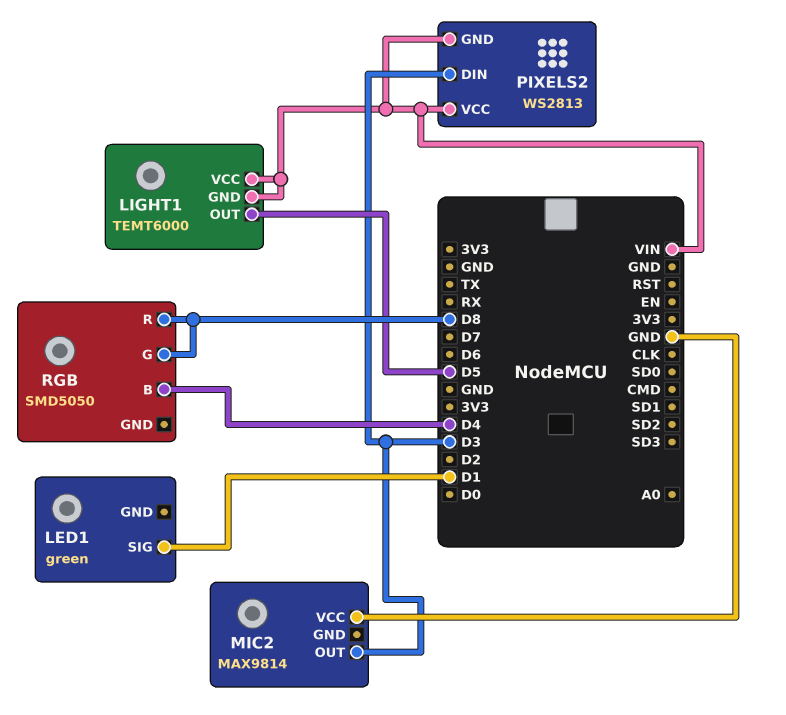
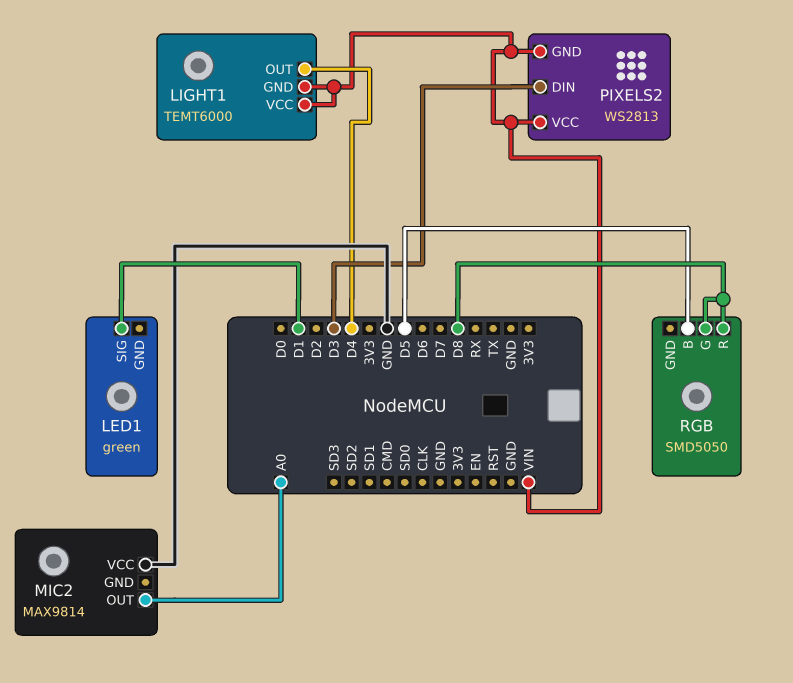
LIGHT1 pin OUT: D5 -> D4
MIC2 pin OUT: D3 -> A0
RGB pin B: D4 -> D5

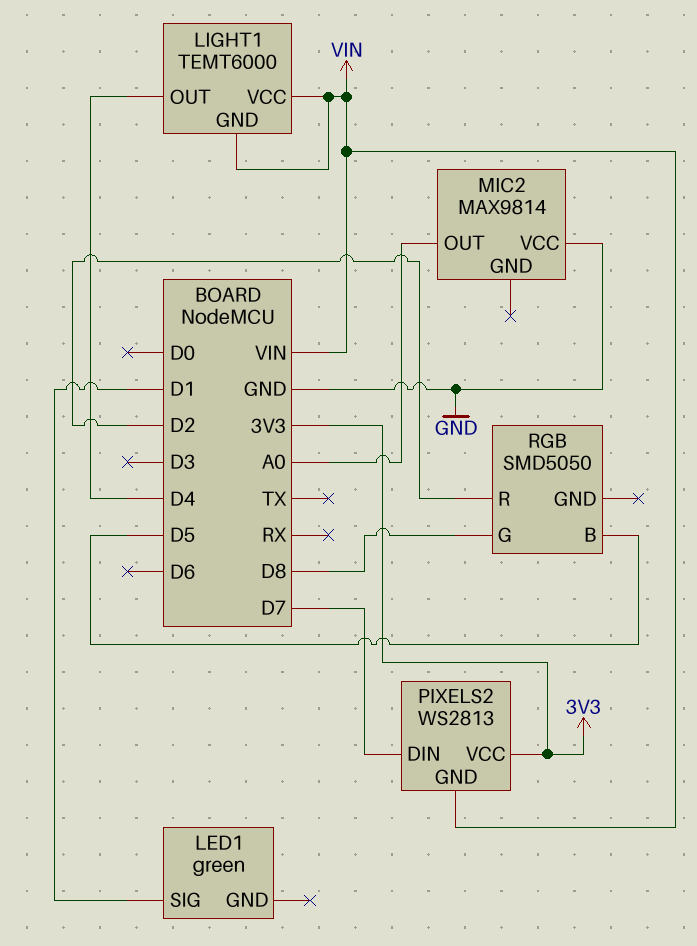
PIXELS2 pin DIN: D3 -> D7
PIXELS2 pin VCC: VIN -> 3V3
RGB pin R: D8 -> D2

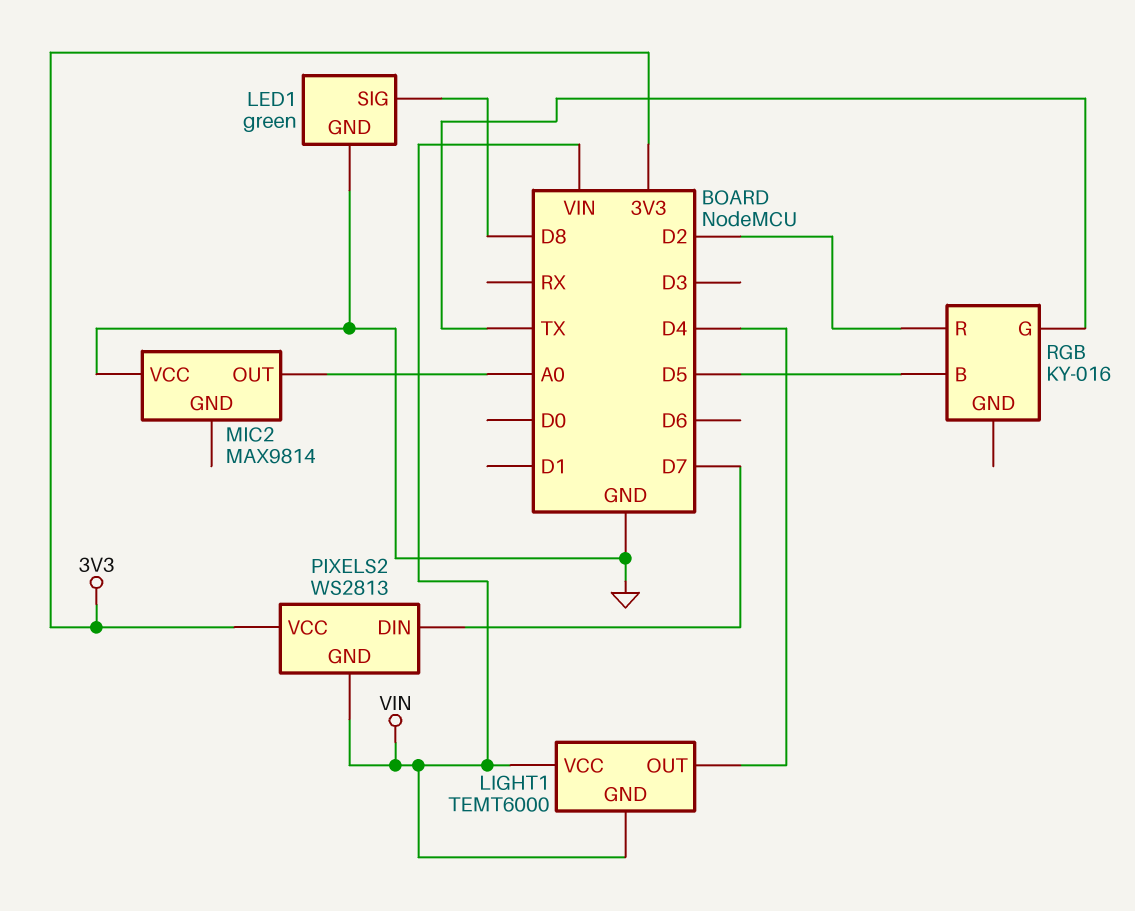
LED1 pin GND: none -> GND
LED1 pin SIG: D1 -> D8
RGB: SMD5050 -> KY-016
RGB pin G: D8 -> TX

